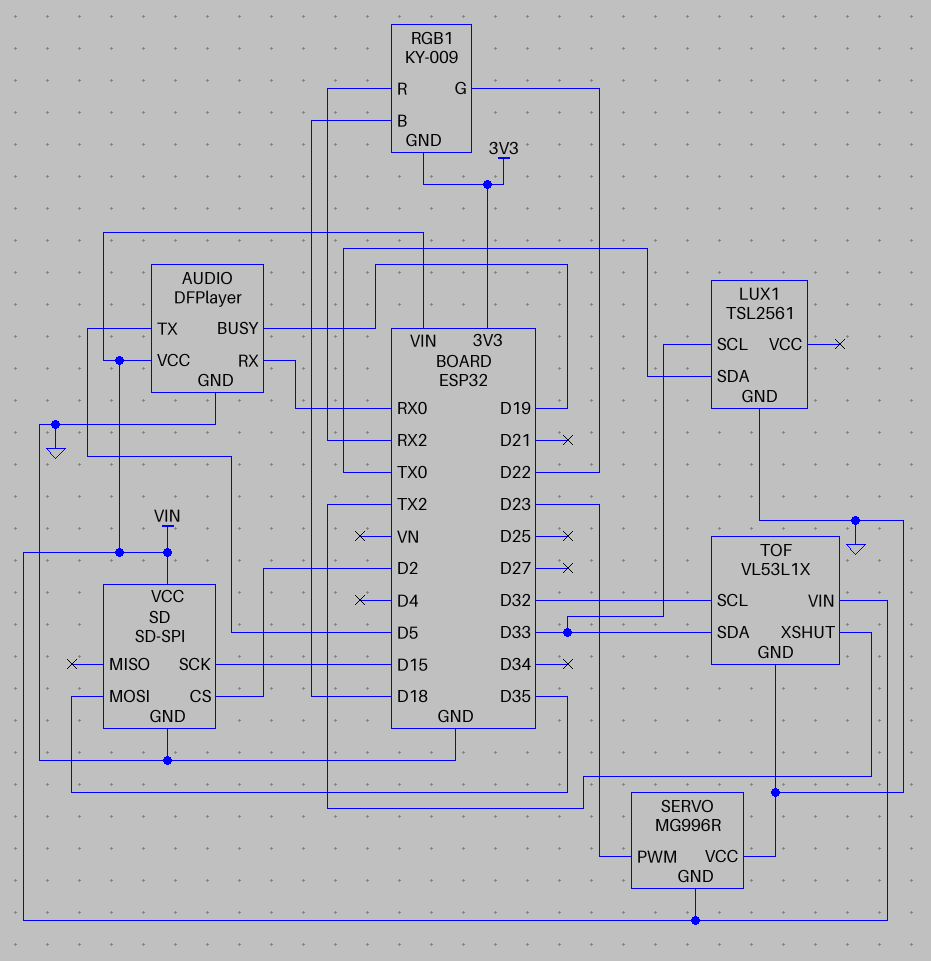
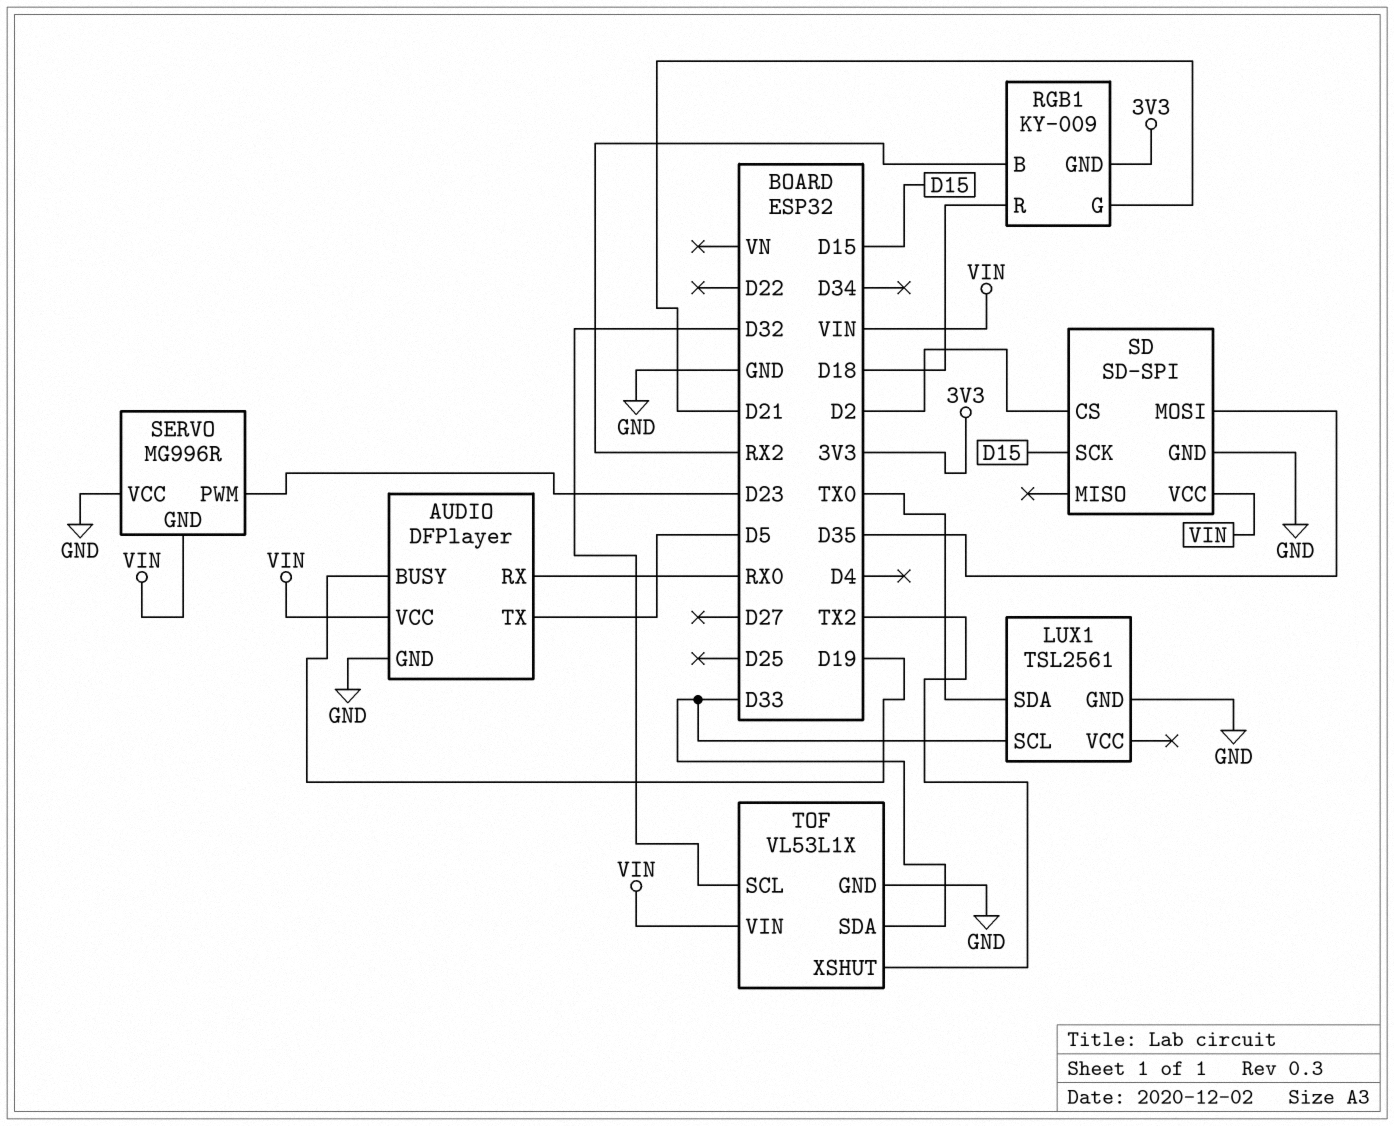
RGB1 pin B: D18 -> RX2
RGB1 pin G: D22 -> D21
RGB1 pin R: RX2 -> D18

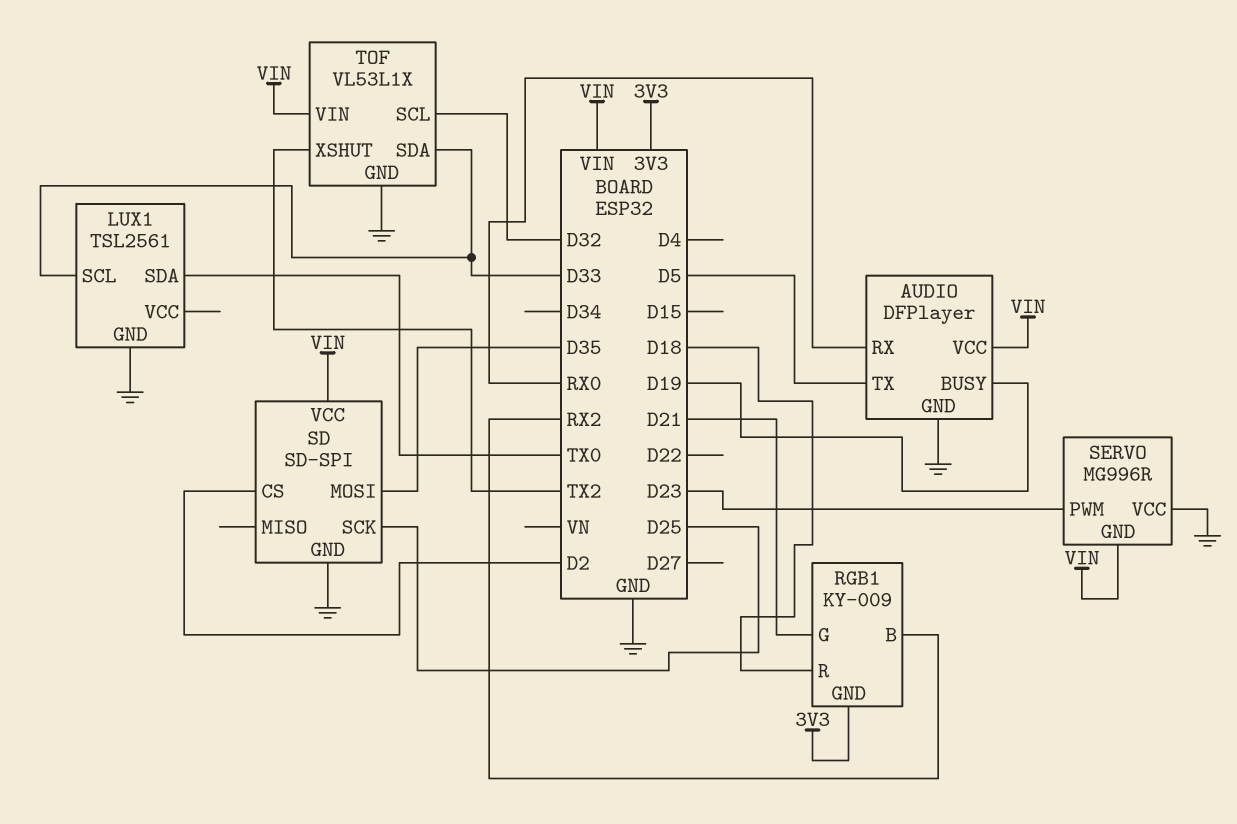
SD pin SCK: D15 -> D25

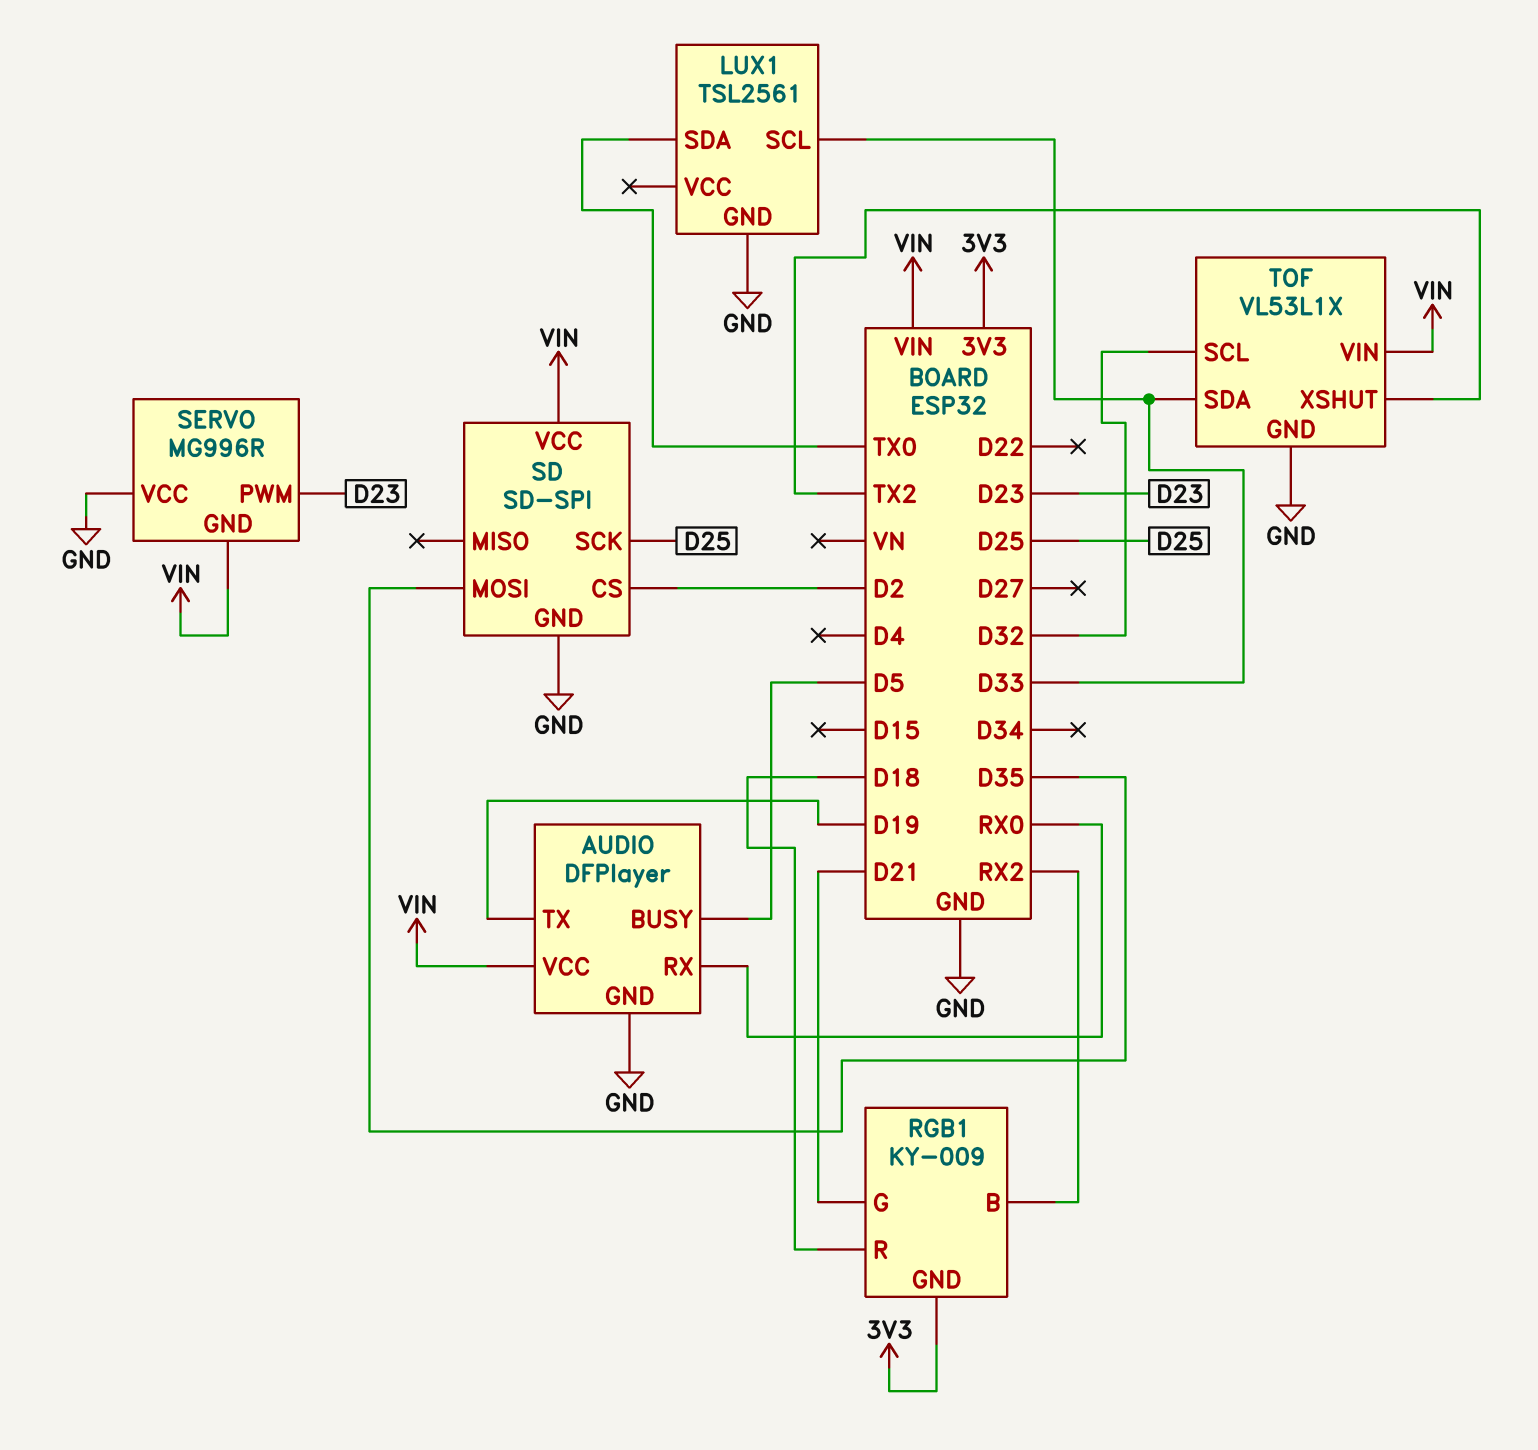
AUDIO pin BUSY: D19 -> D5
AUDIO pin TX: D5 -> D19

